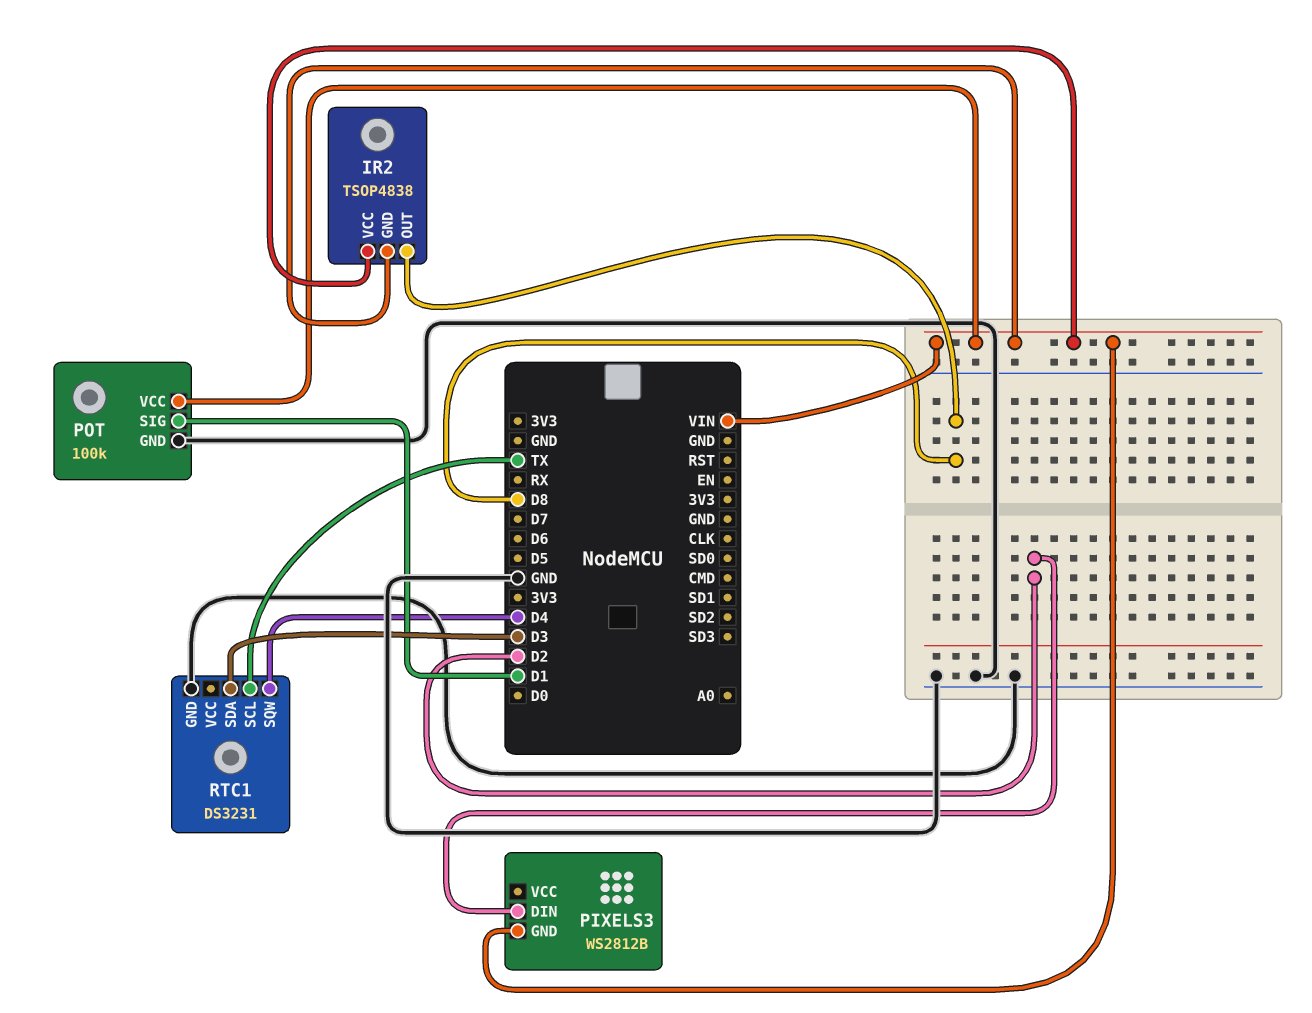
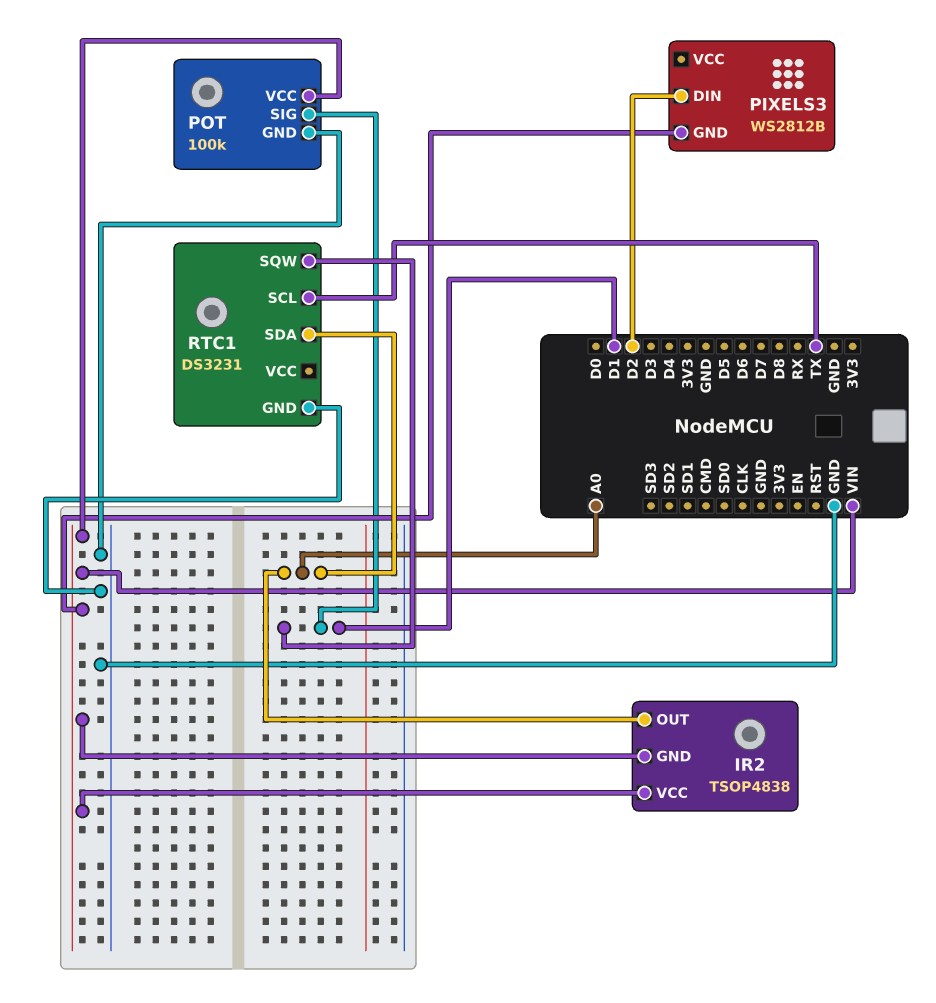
IR2 pin OUT: D8 -> A0
RTC1 pin SDA: D3 -> A0
RTC1 pin SQW: D4 -> D1

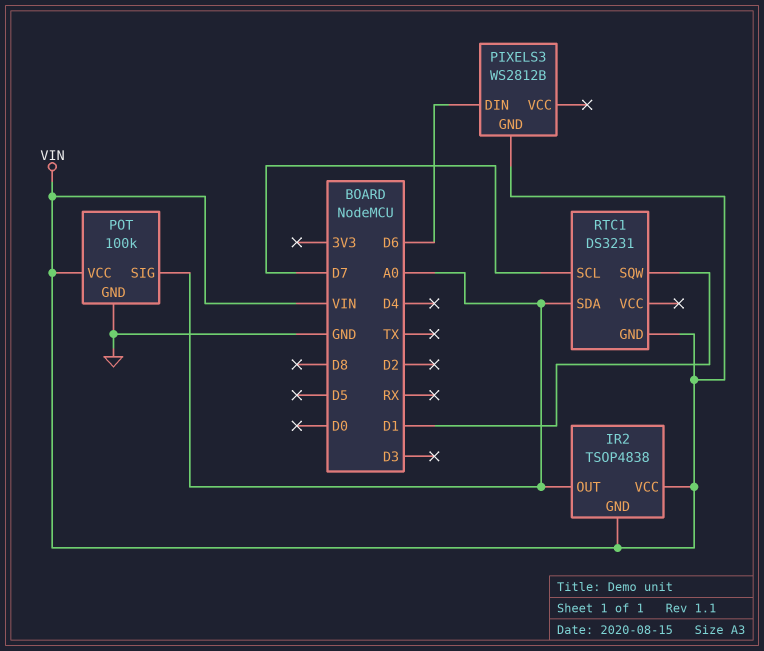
PIXELS3 pin DIN: D2 -> D6
POT pin SIG: D1 -> A0
RTC1 pin GND: GND -> VIN
RTC1 pin SCL: TX -> D7

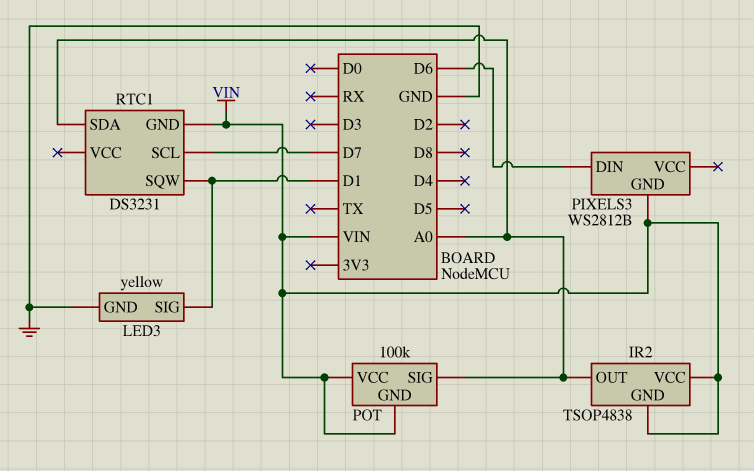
LED3: none -> yellow
LED3 pin GND: none -> GND
LED3 pin SIG: none -> D1
POT pin GND: GND -> VIN

